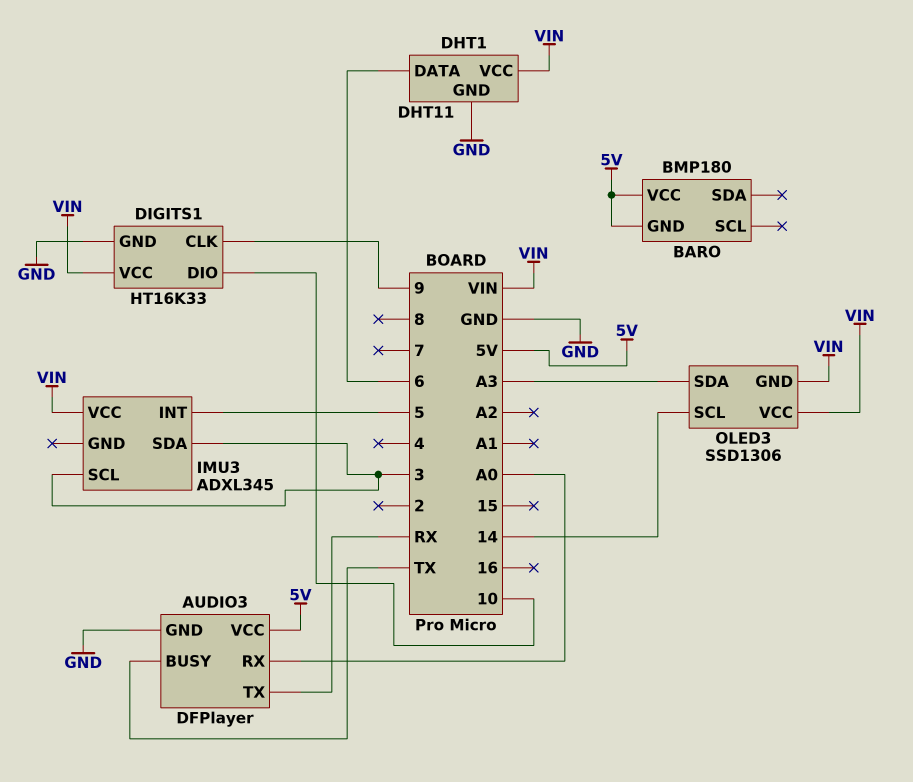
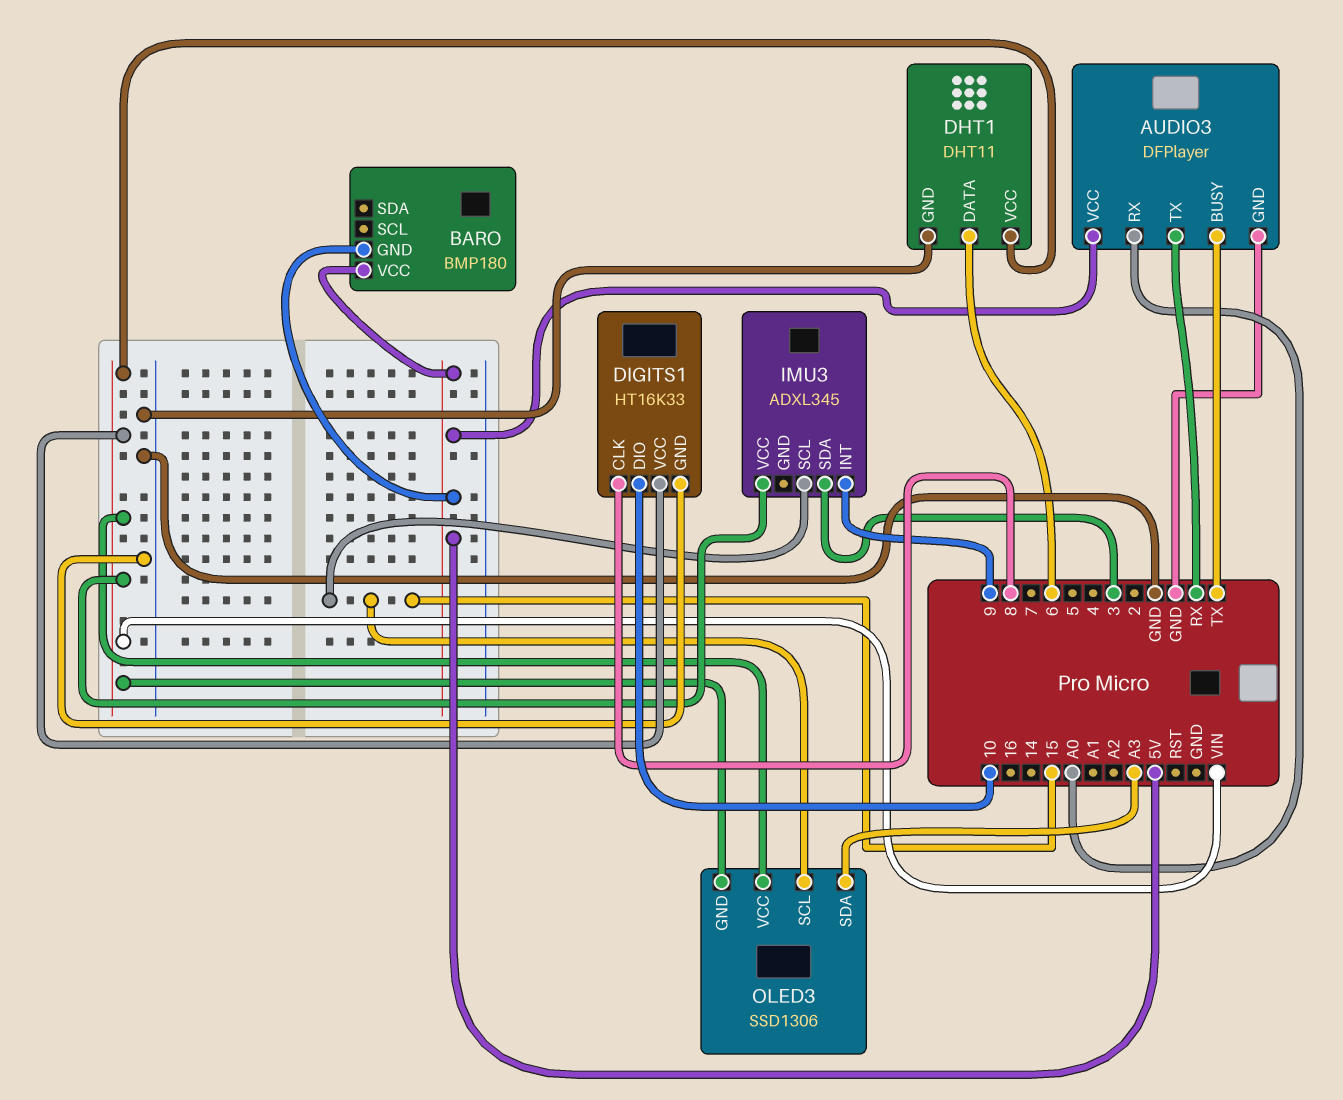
DIGITS1 pin CLK: 9 -> 8
IMU3 pin INT: 5 -> 9
IMU3 pin SCL: 3 -> 15
OLED3 pin SCL: 14 -> 15

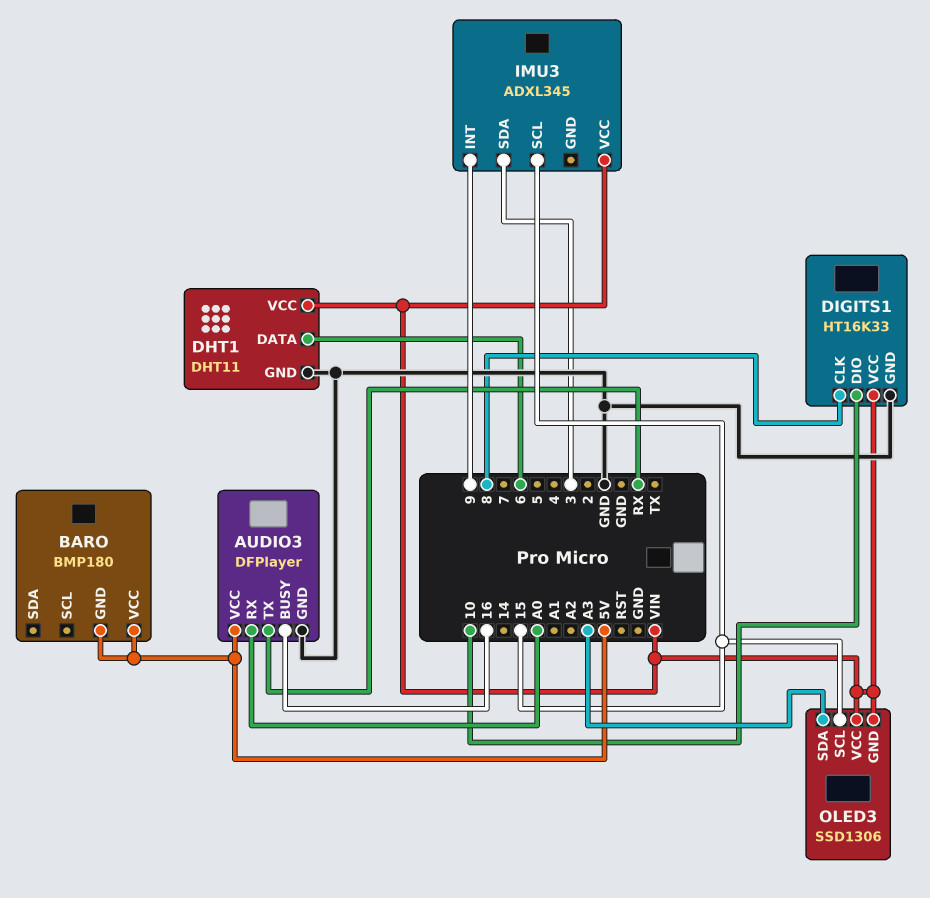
AUDIO3 pin BUSY: TX -> 16

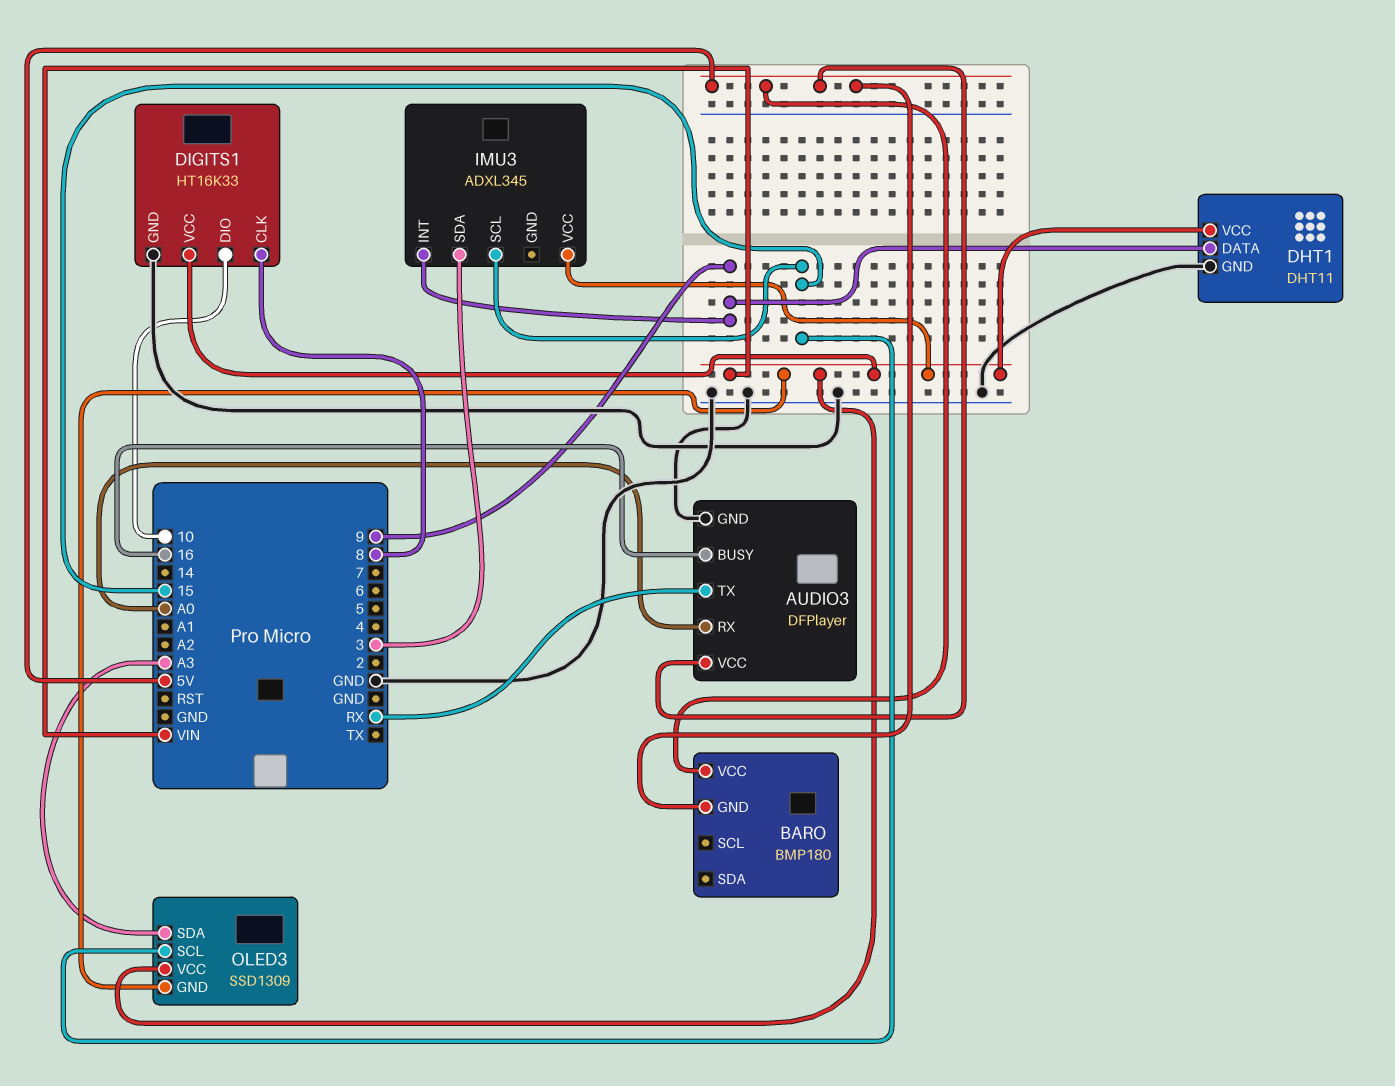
DHT1 pin DATA: 6 -> 9
OLED3: SSD1306 -> SSD1309

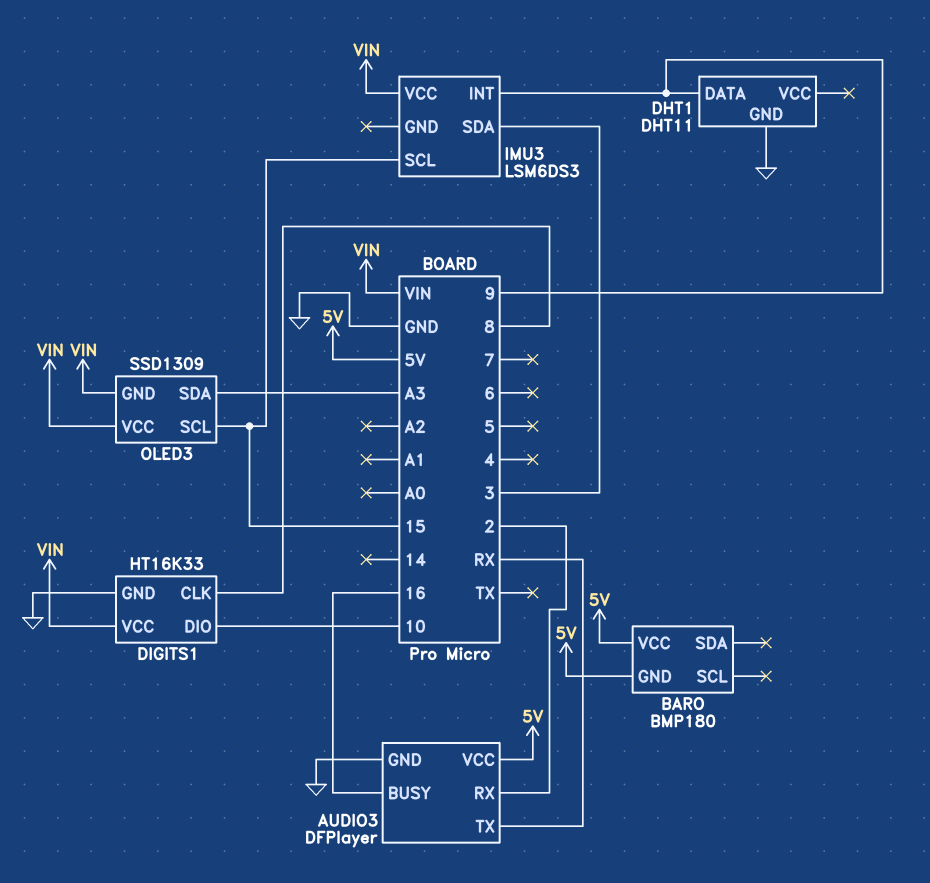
AUDIO3 pin RX: A0 -> 2
DHT1 pin VCC: VIN -> none
IMU3: ADXL345 -> LSM6DS3

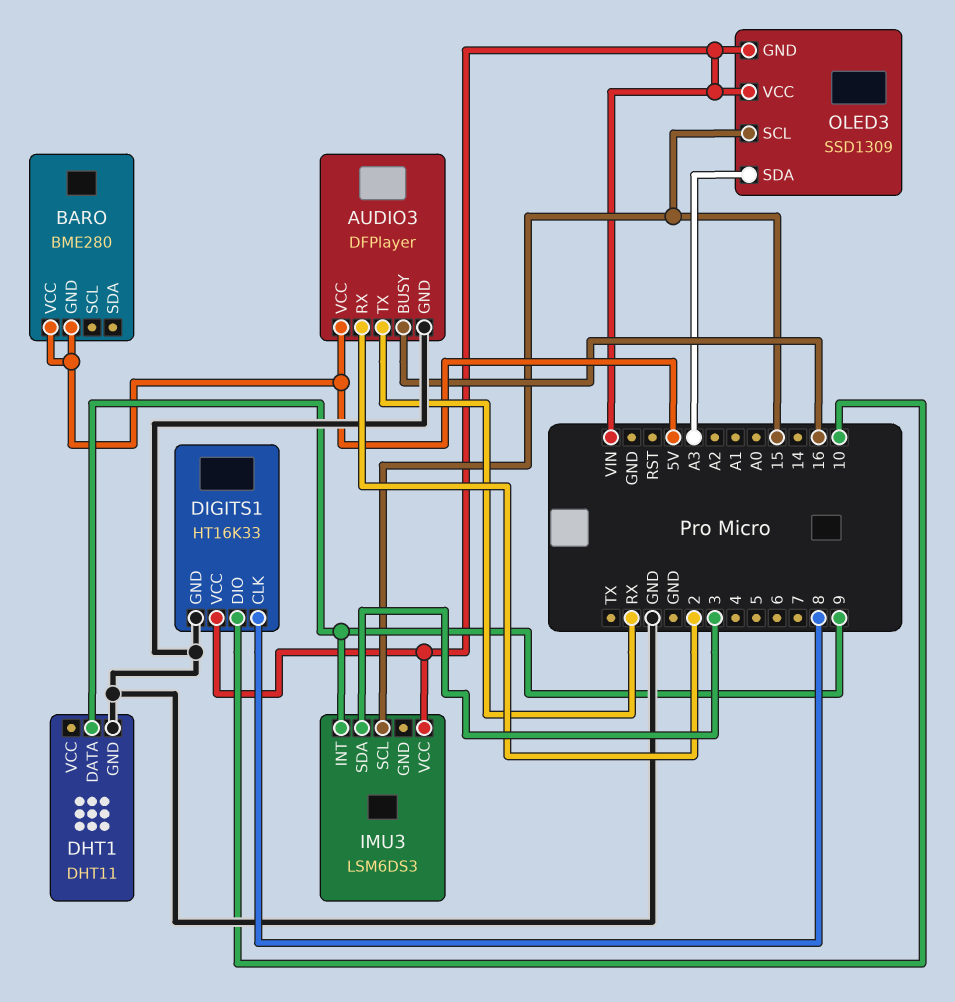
BARO: BMP180 -> BME280

